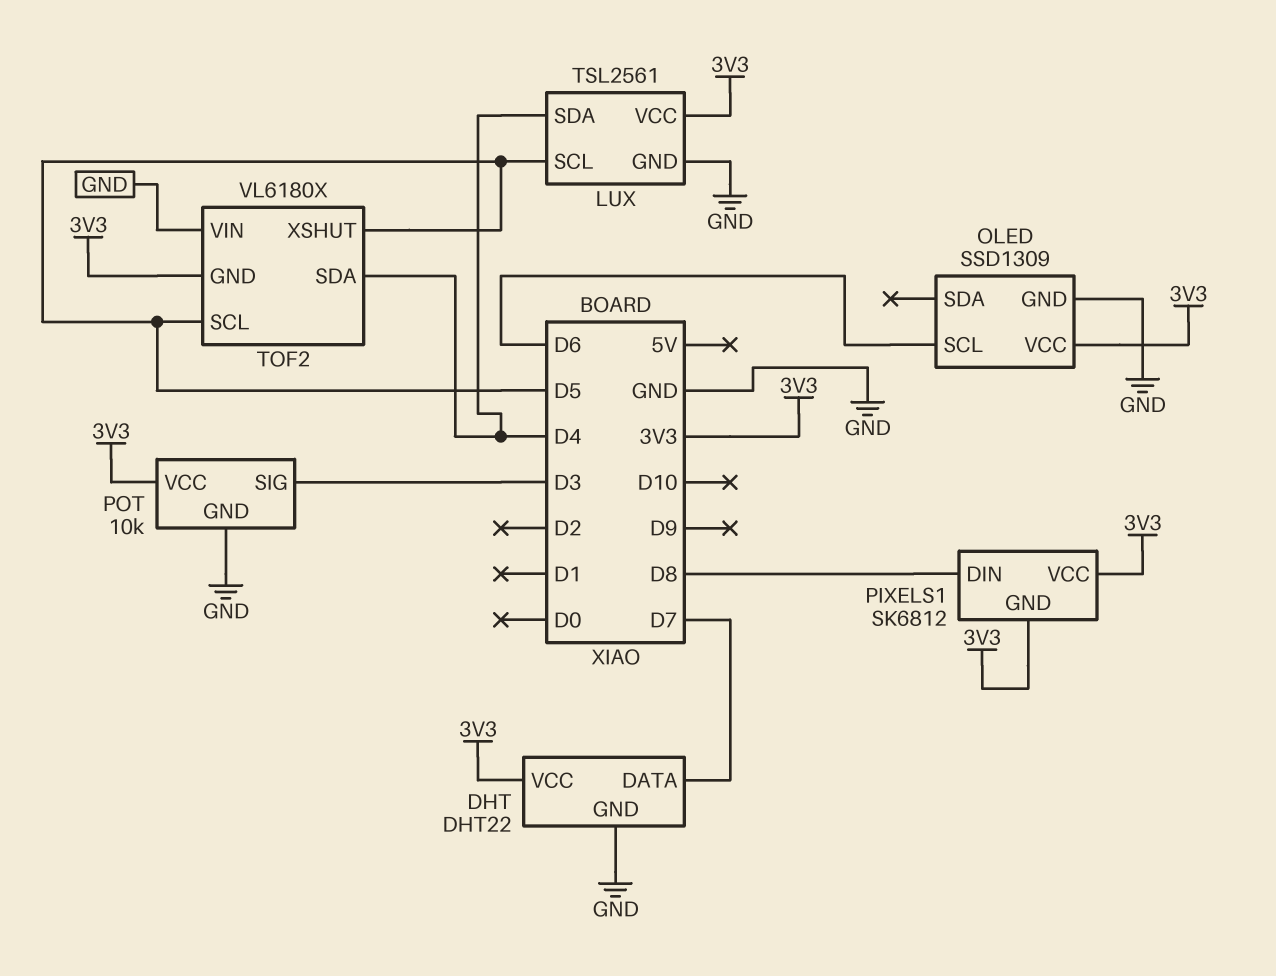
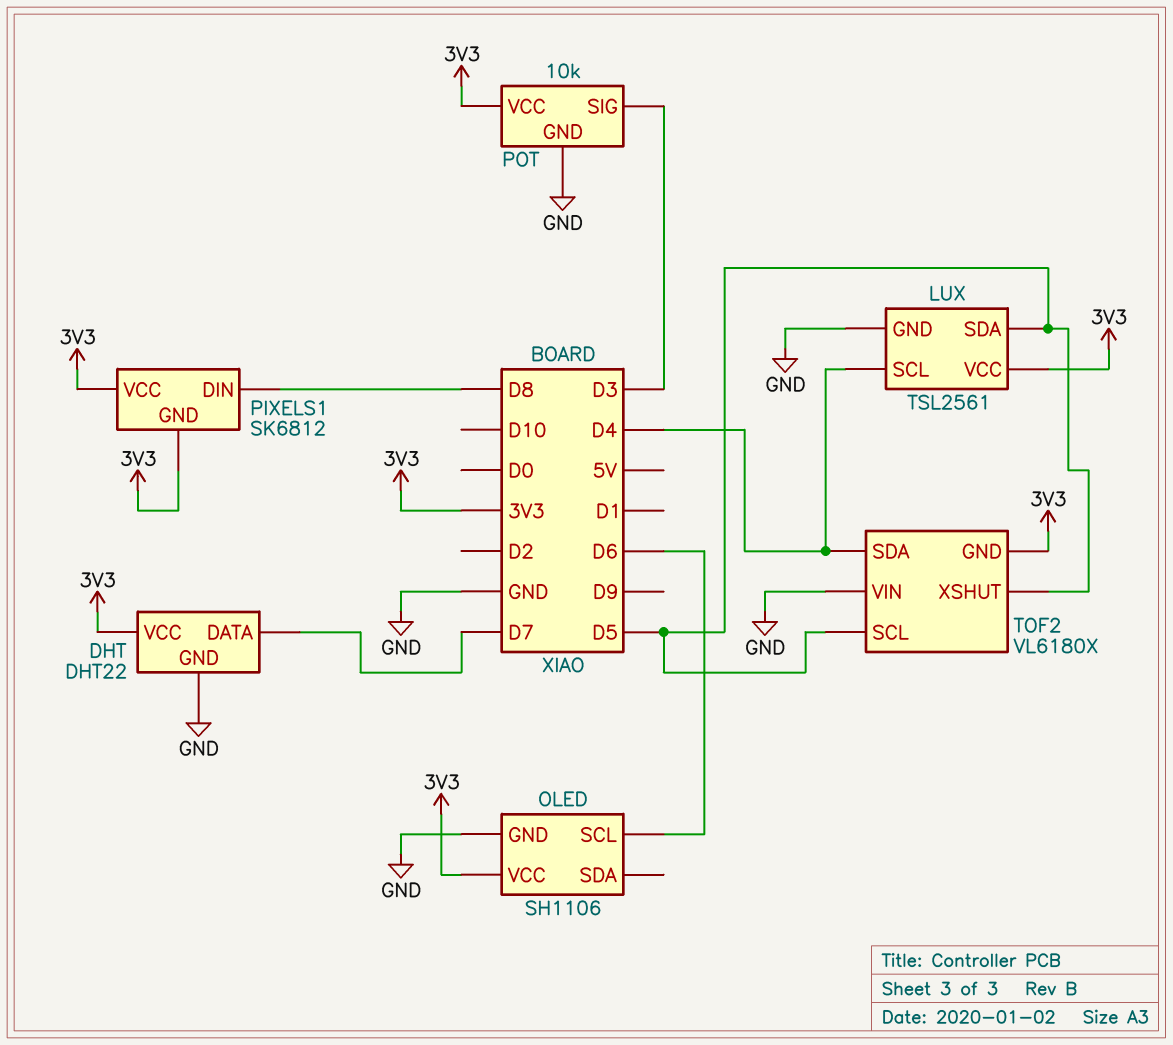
LUX pin SCL: D5 -> D4
LUX pin SDA: D4 -> D5
OLED: SSD1309 -> SH1106

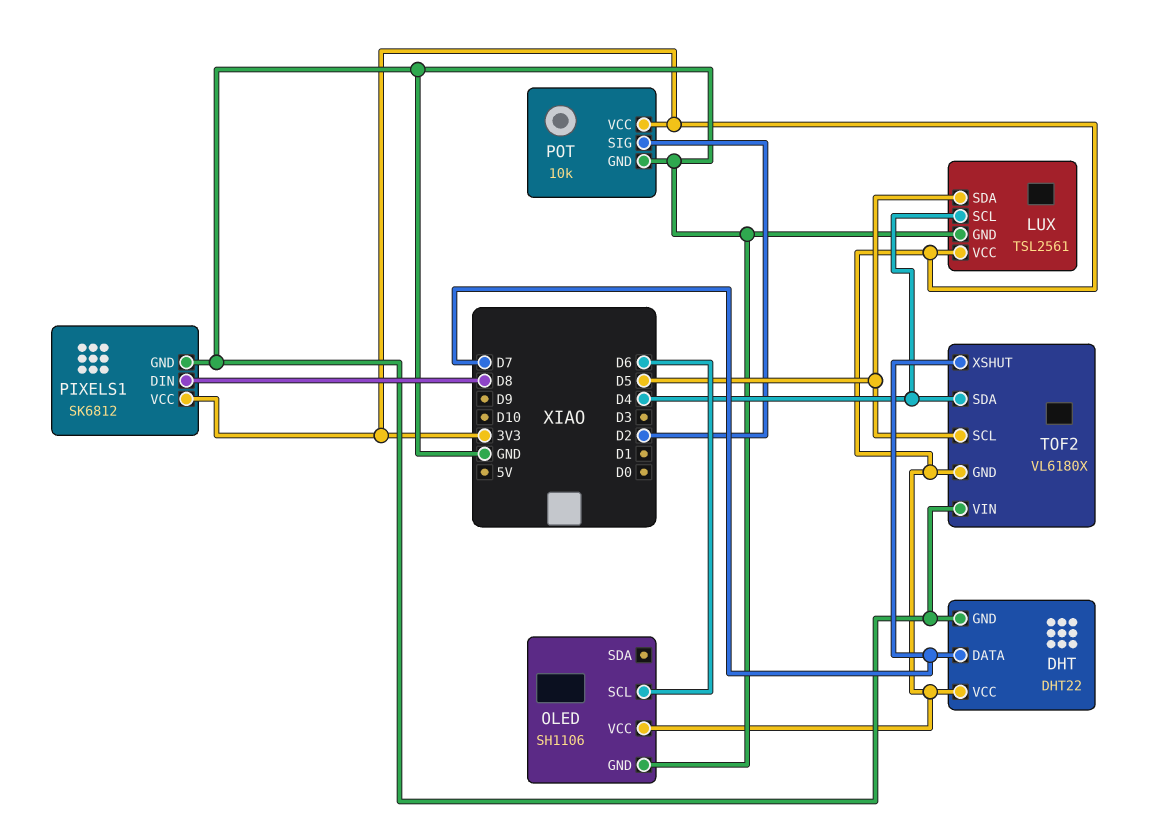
PIXELS1 pin GND: 3V3 -> GND
POT pin SIG: D3 -> D2
TOF2 pin XSHUT: D5 -> D7

